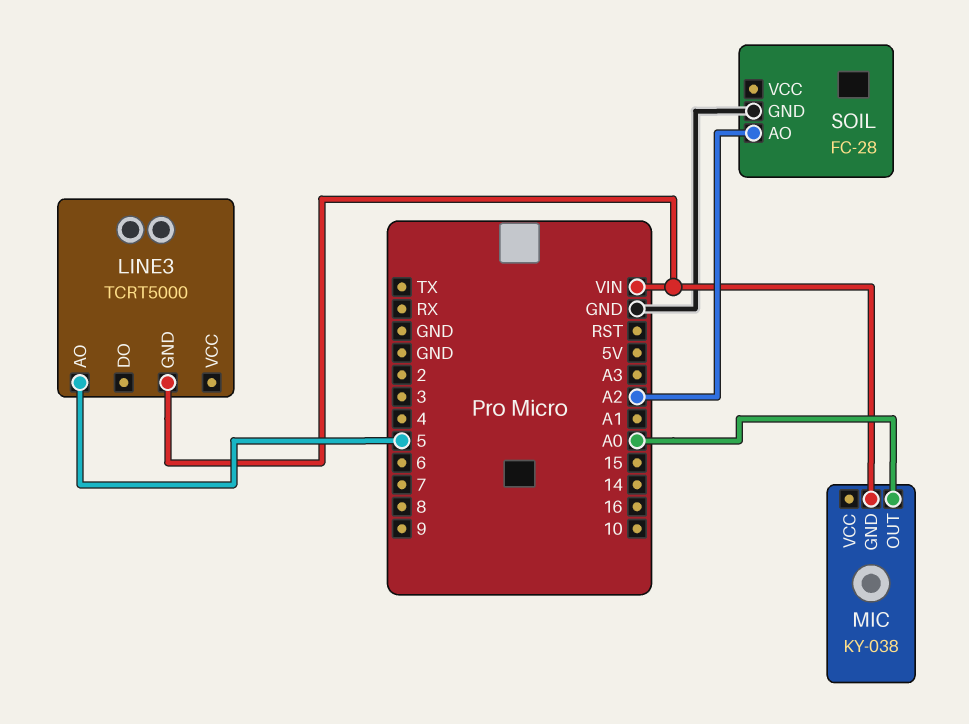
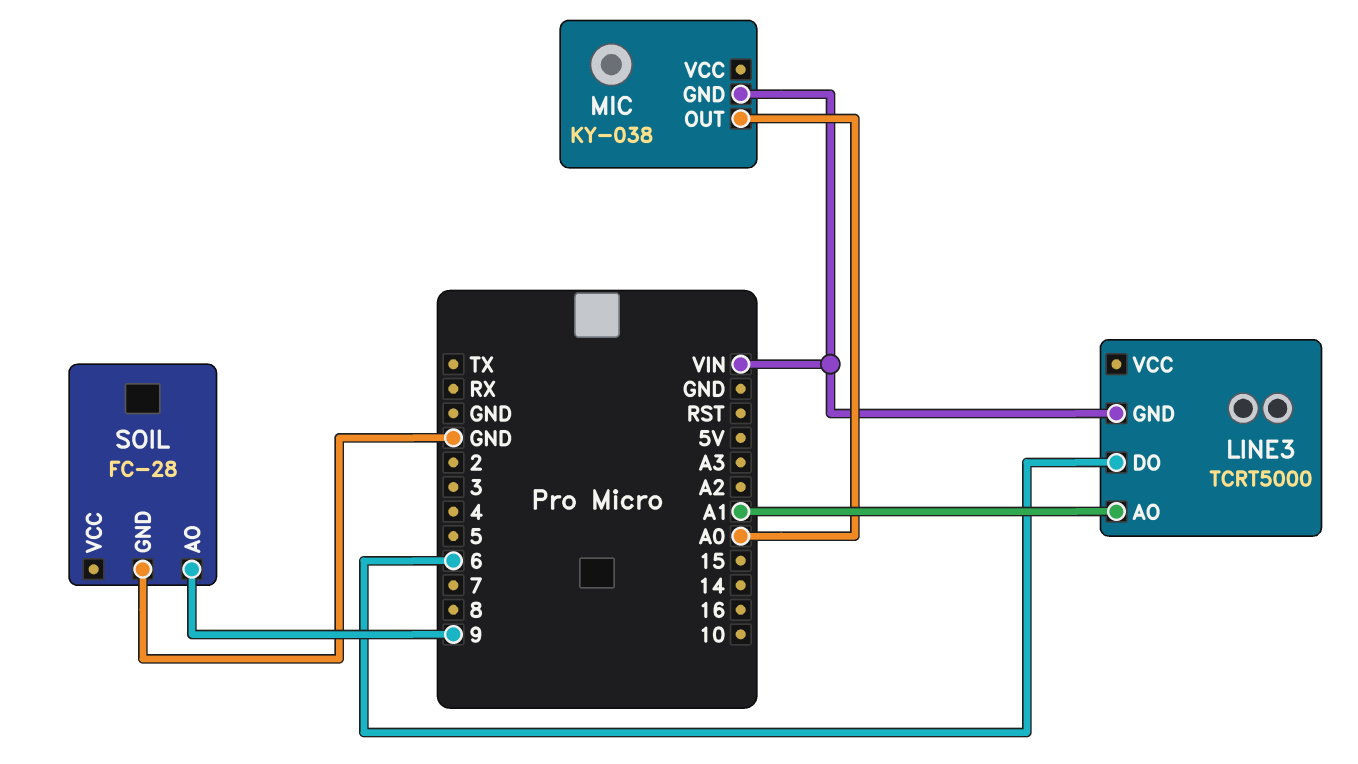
LINE3 pin AO: 5 -> A1
LINE3 pin DO: none -> 6
SOIL pin AO: A2 -> 9

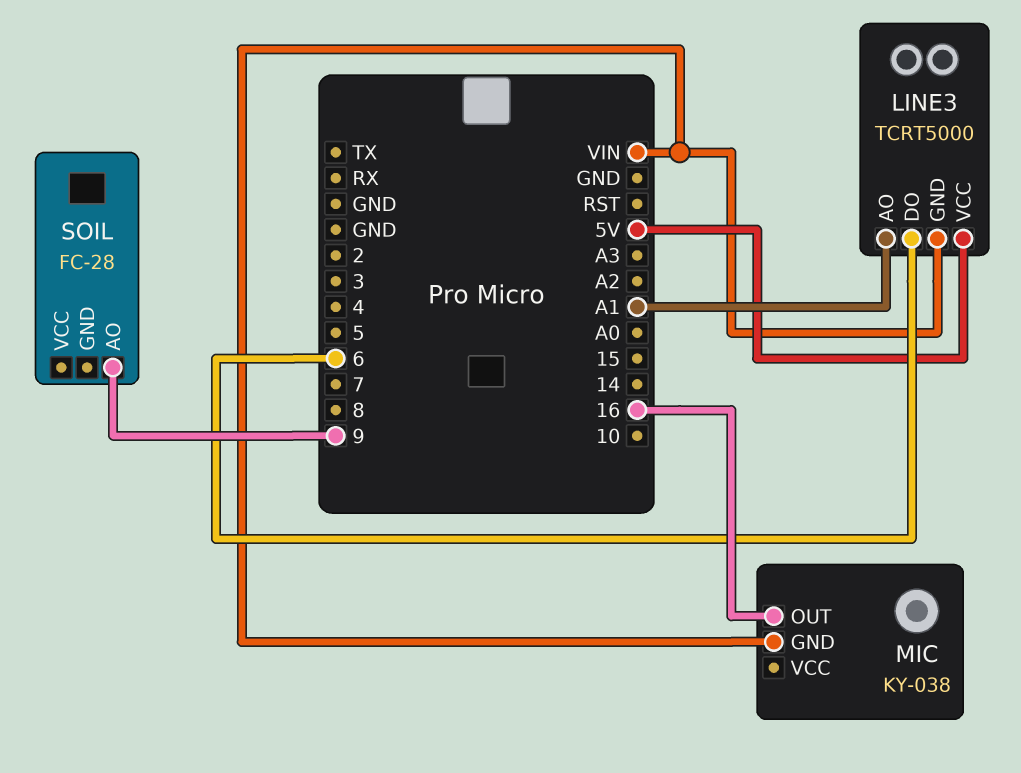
LINE3 pin VCC: none -> 5V
MIC pin OUT: A0 -> 16
SOIL pin GND: GND -> none

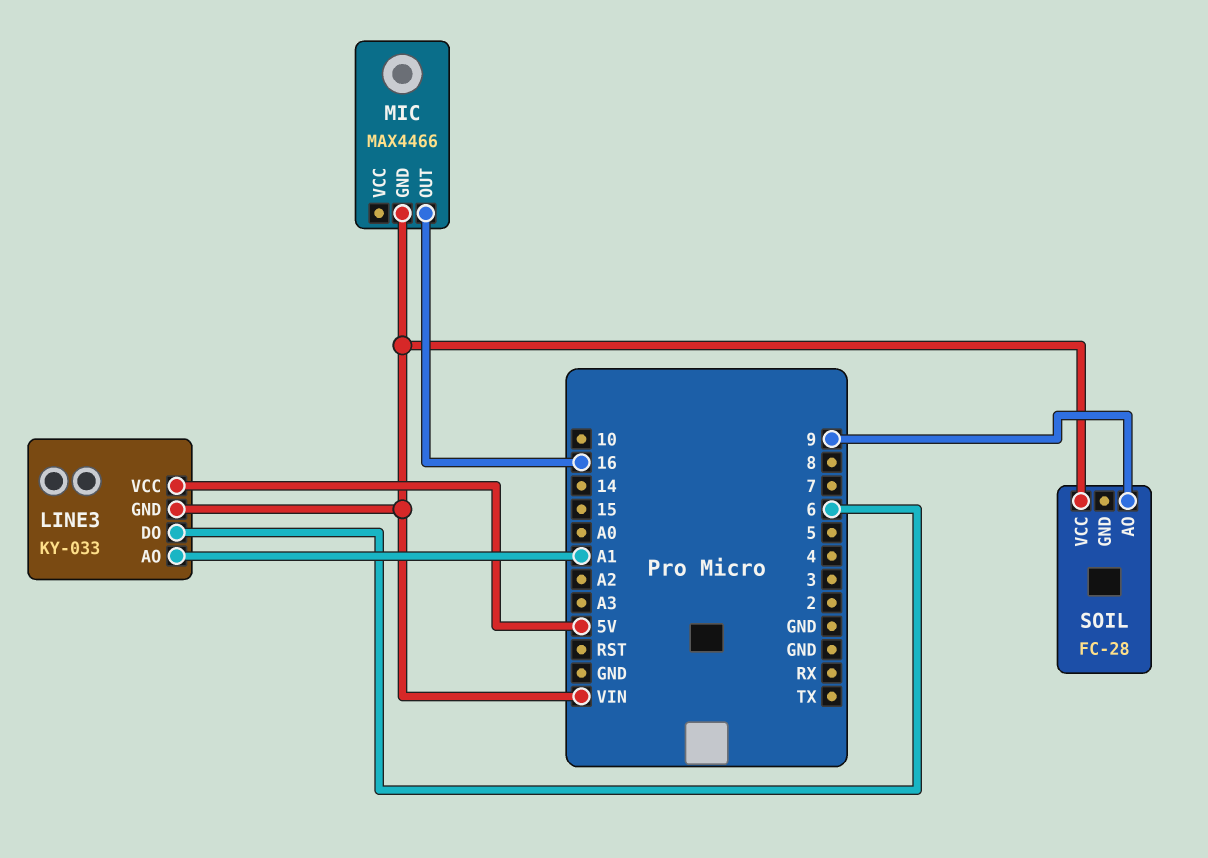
LINE3: TCRT5000 -> KY-033
MIC: KY-038 -> MAX4466
SOIL pin VCC: none -> VIN

